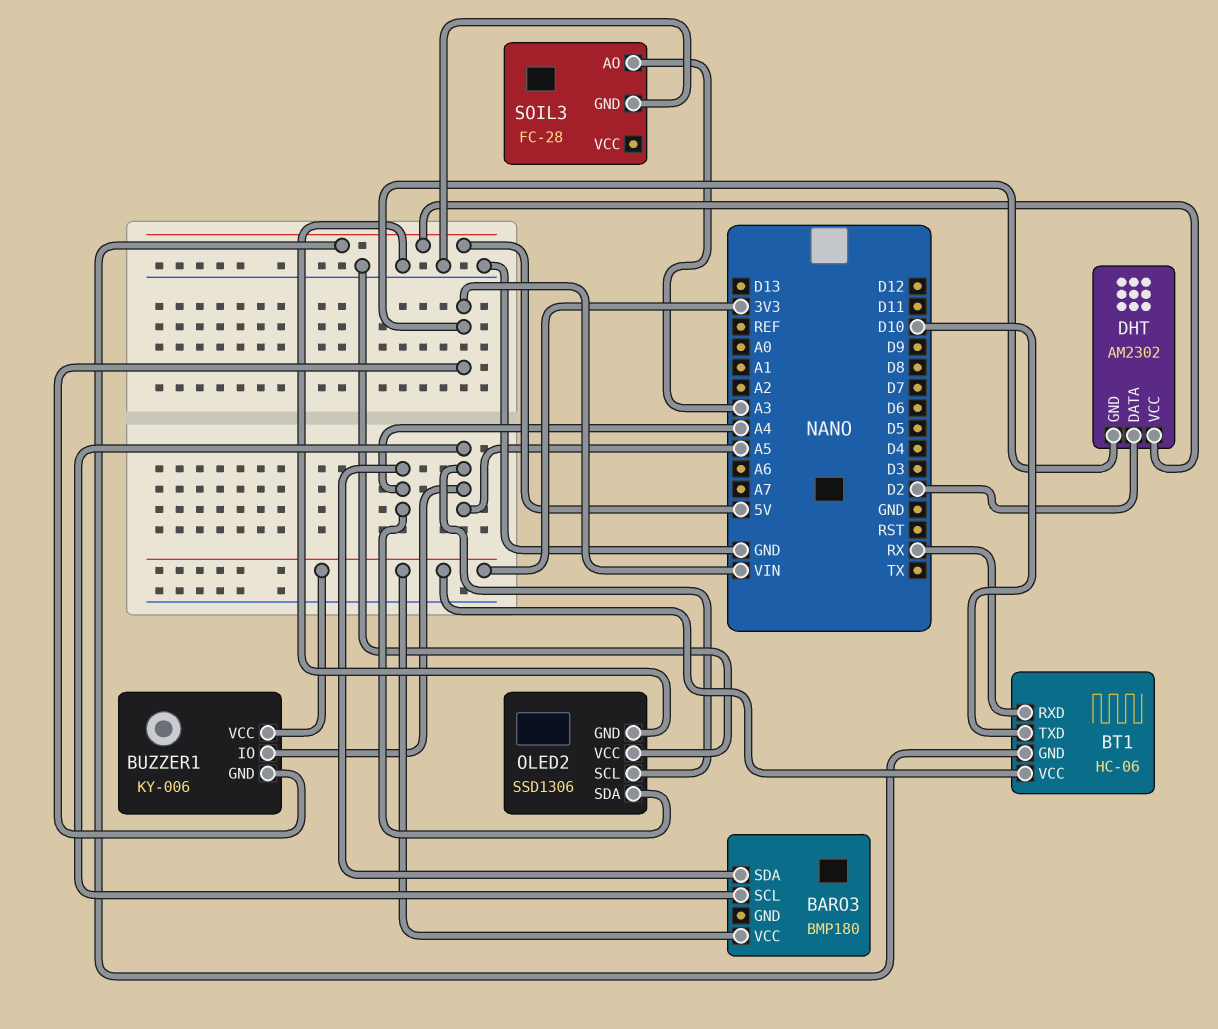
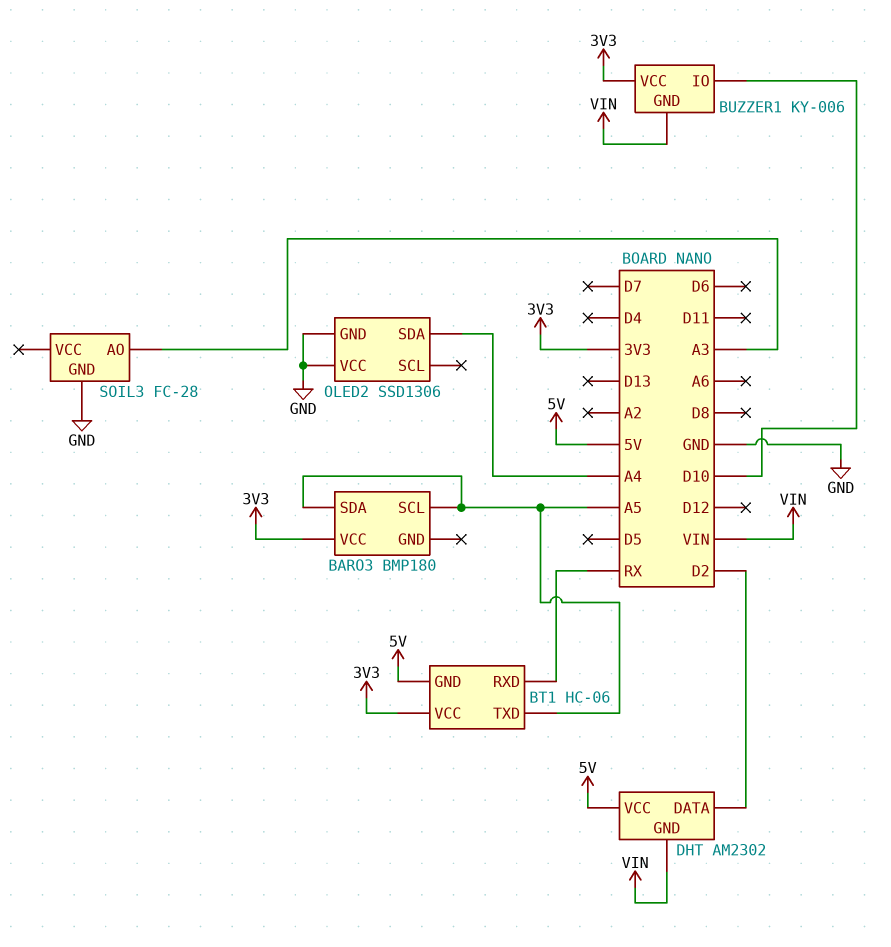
BARO3 pin SDA: A4 -> A5
BT1 pin TXD: D10 -> A5
BUZZER1 pin IO: A5 -> D10
OLED2 pin SCL: A5 -> none

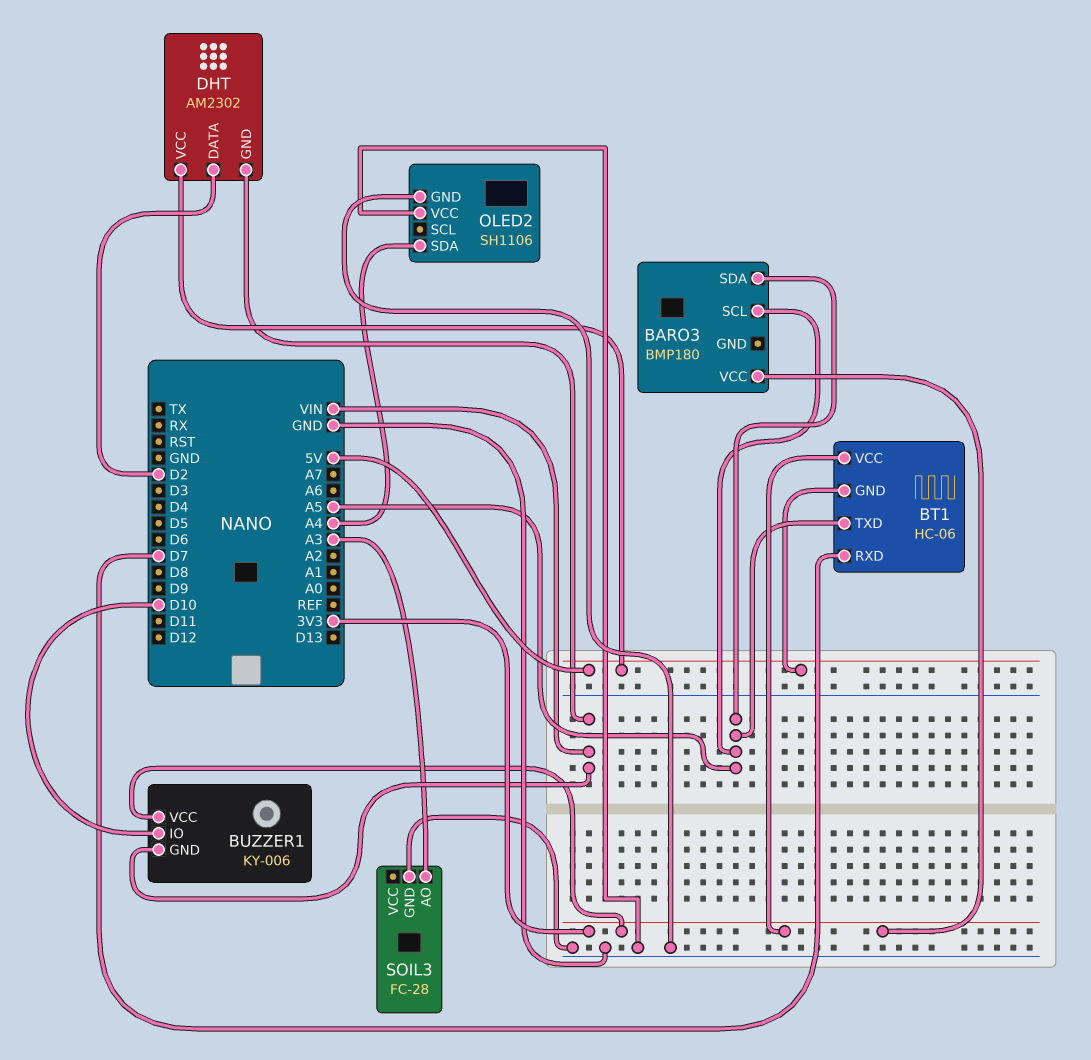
BT1 pin RXD: RX -> D7
OLED2: SSD1306 -> SH1106

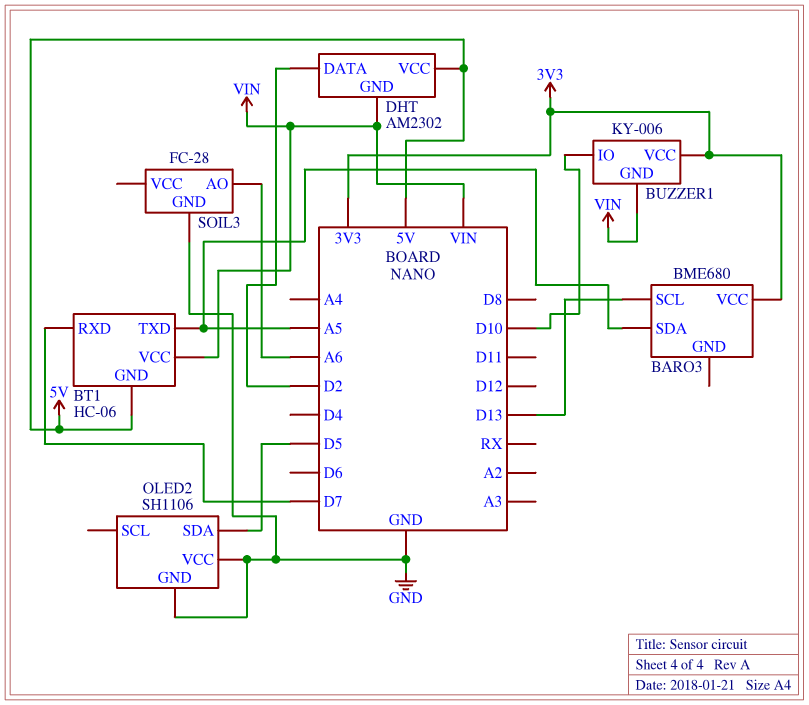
BARO3: BMP180 -> BME680
BARO3 pin SCL: A5 -> D13
BT1 pin VCC: 3V3 -> VIN
OLED2 pin SDA: A4 -> D5
SOIL3 pin AO: A3 -> A6

